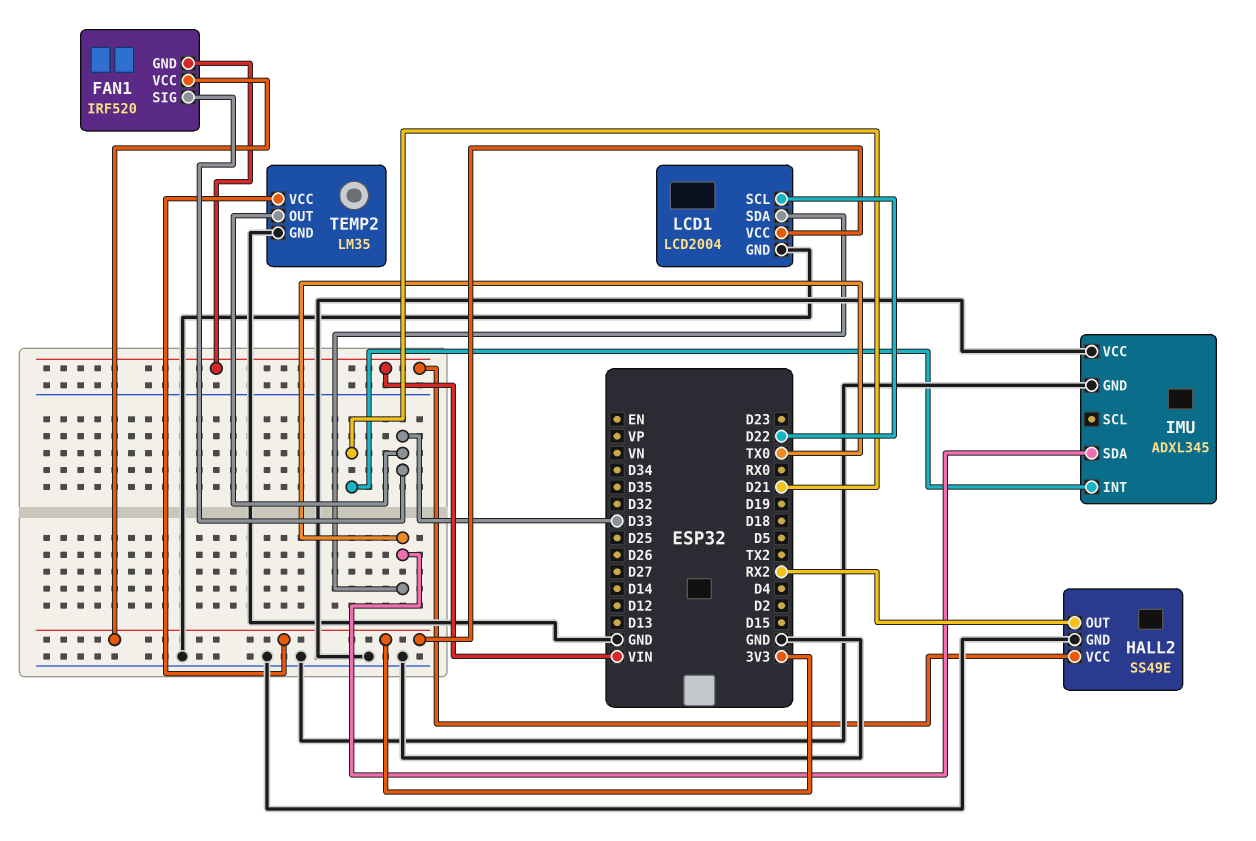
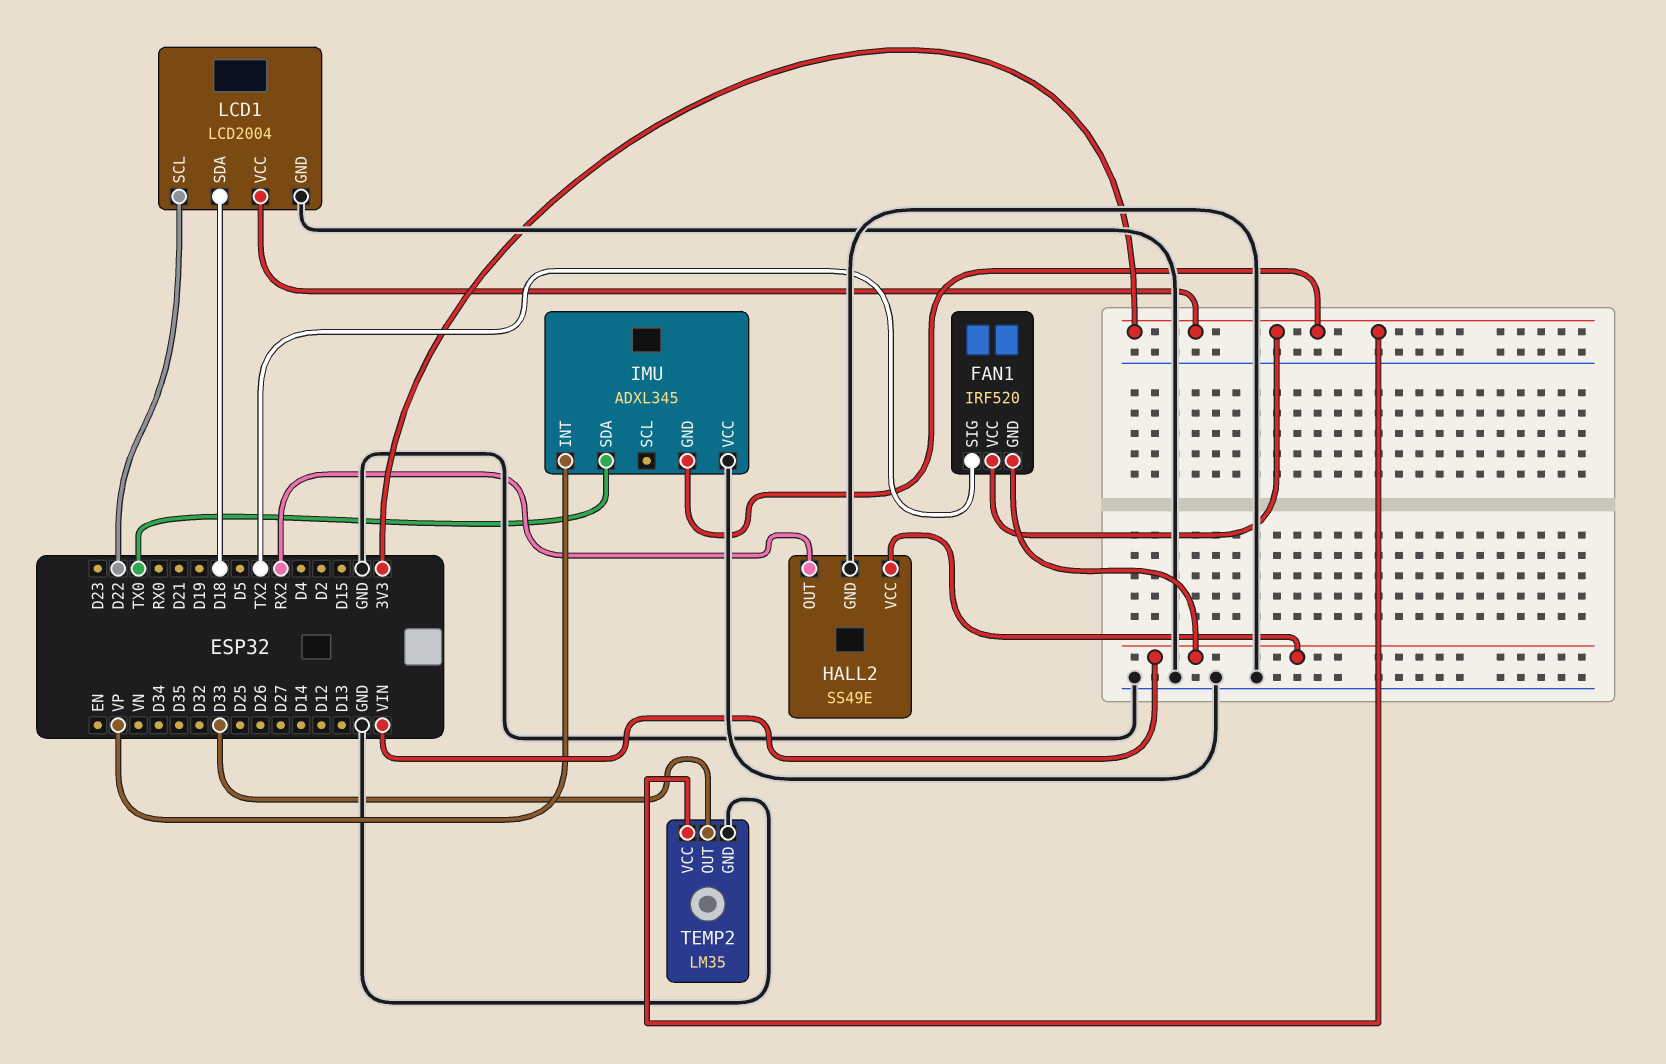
FAN1 pin SIG: D33 -> TX2
IMU pin GND: GND -> 3V3
IMU pin INT: D21 -> VP
LCD1 pin SDA: TX0 -> D18

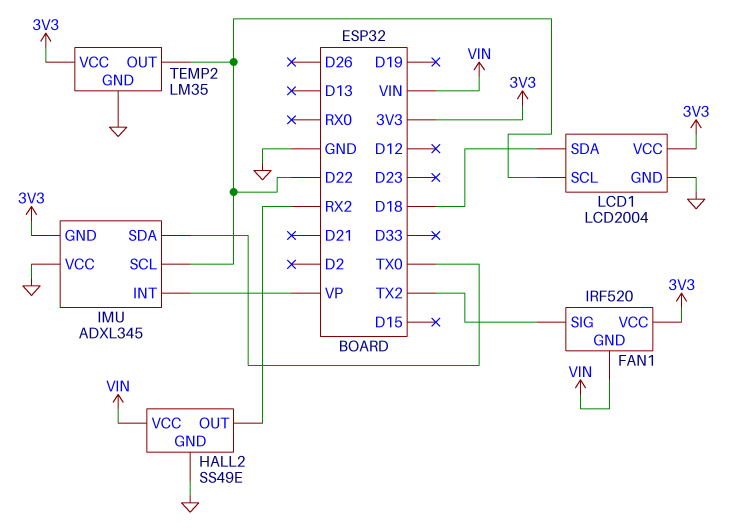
IMU pin SCL: none -> D22
TEMP2 pin OUT: D33 -> D22

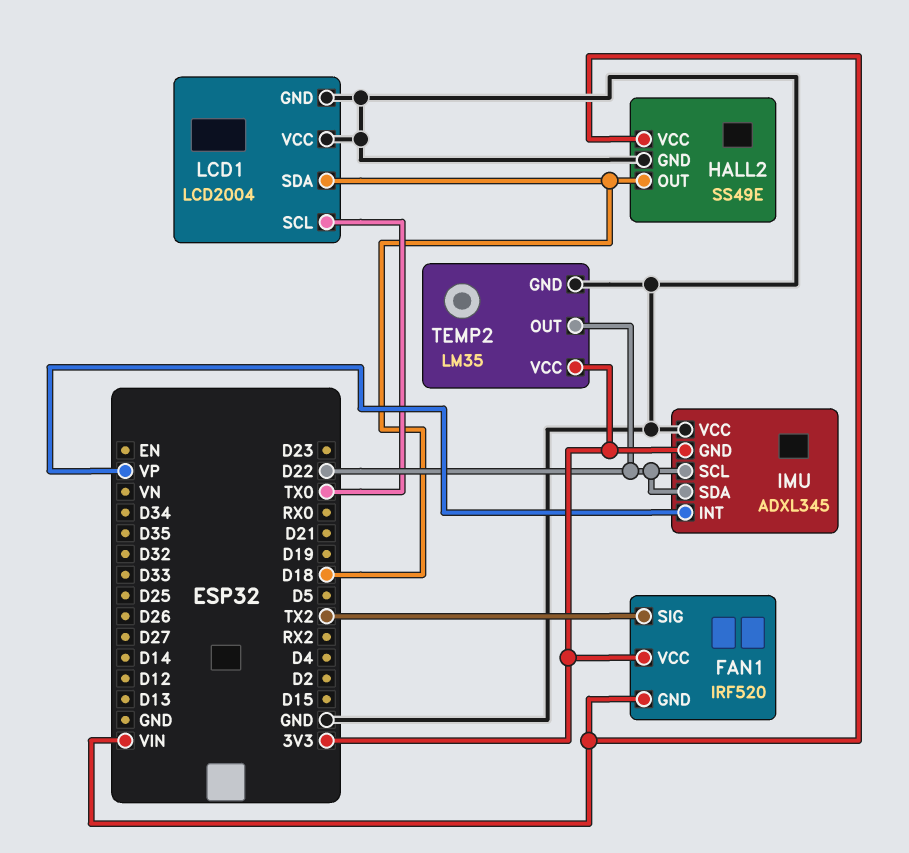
HALL2 pin OUT: RX2 -> D18
IMU pin SDA: TX0 -> D22
LCD1 pin SCL: D22 -> TX0
LCD1 pin VCC: 3V3 -> GND

